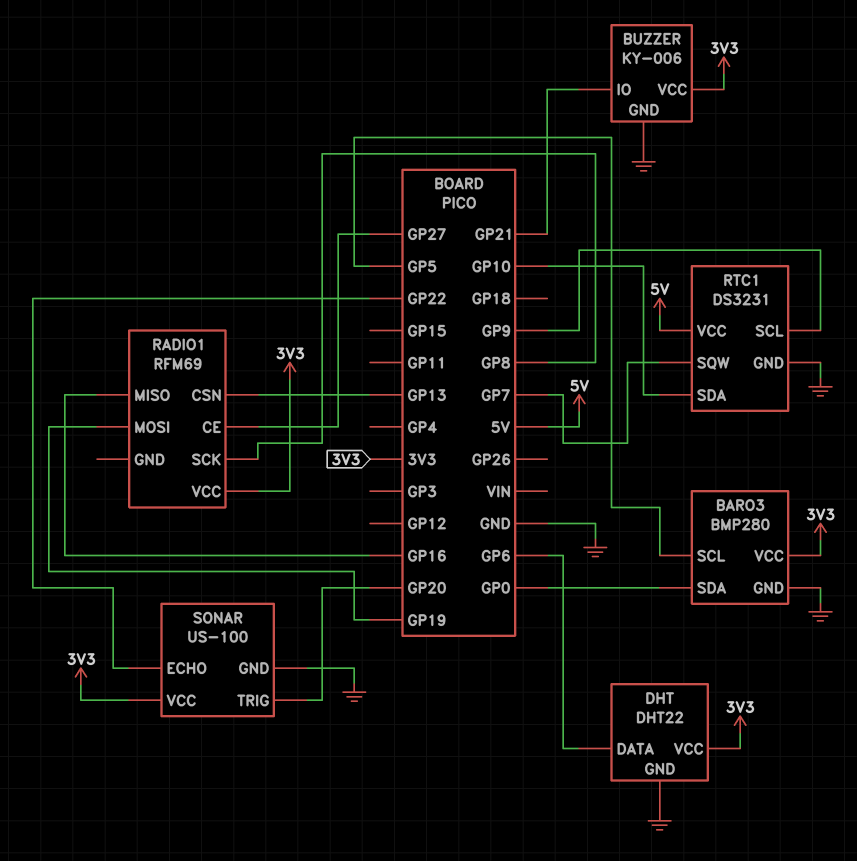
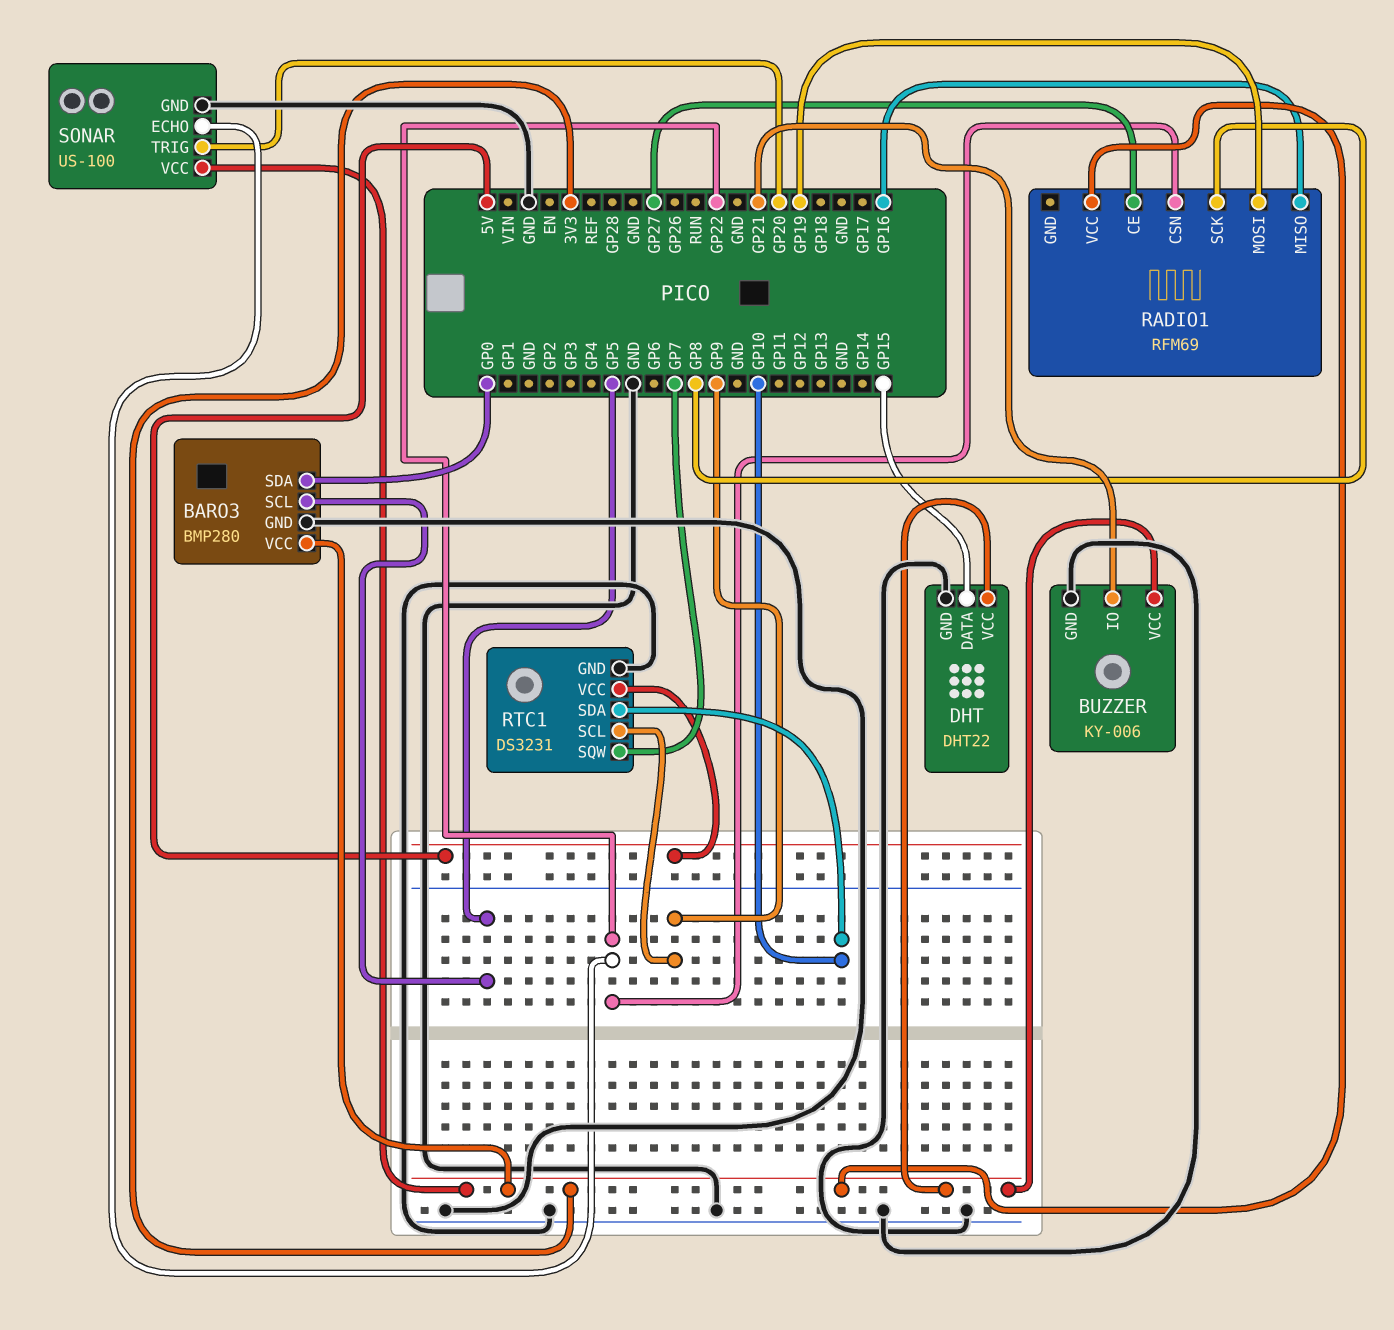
DHT pin DATA: GP6 -> GP15
RADIO1 pin CSN: GP13 -> GP22

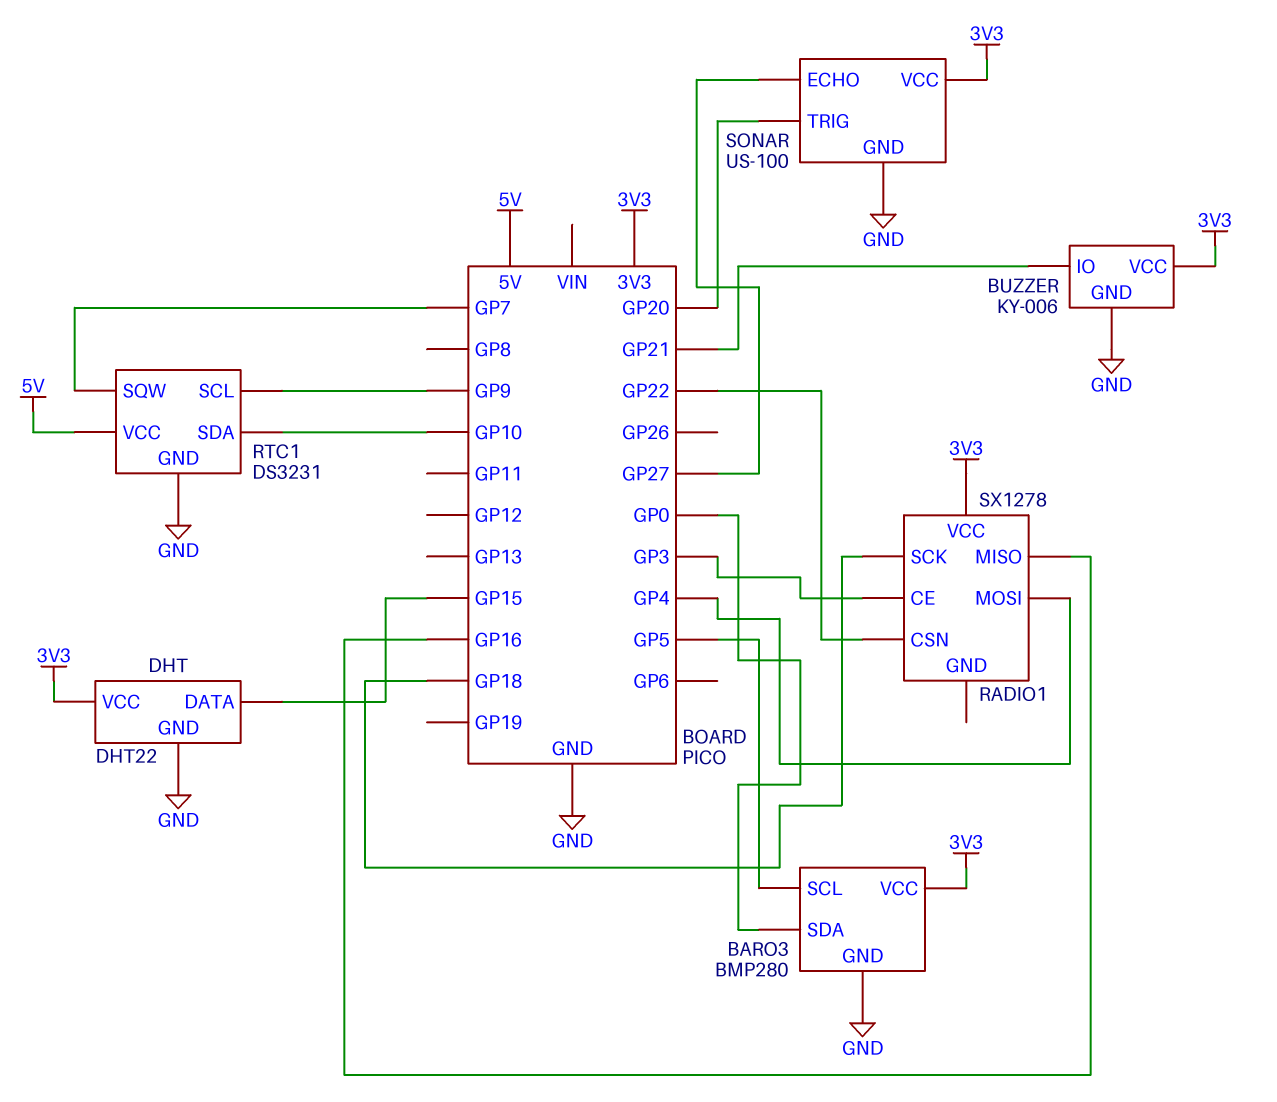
RADIO1: RFM69 -> SX1278
RADIO1 pin CE: GP27 -> GP3
RADIO1 pin MOSI: GP19 -> GP4
RADIO1 pin SCK: GP8 -> GP18
SONAR pin ECHO: GP22 -> GP27

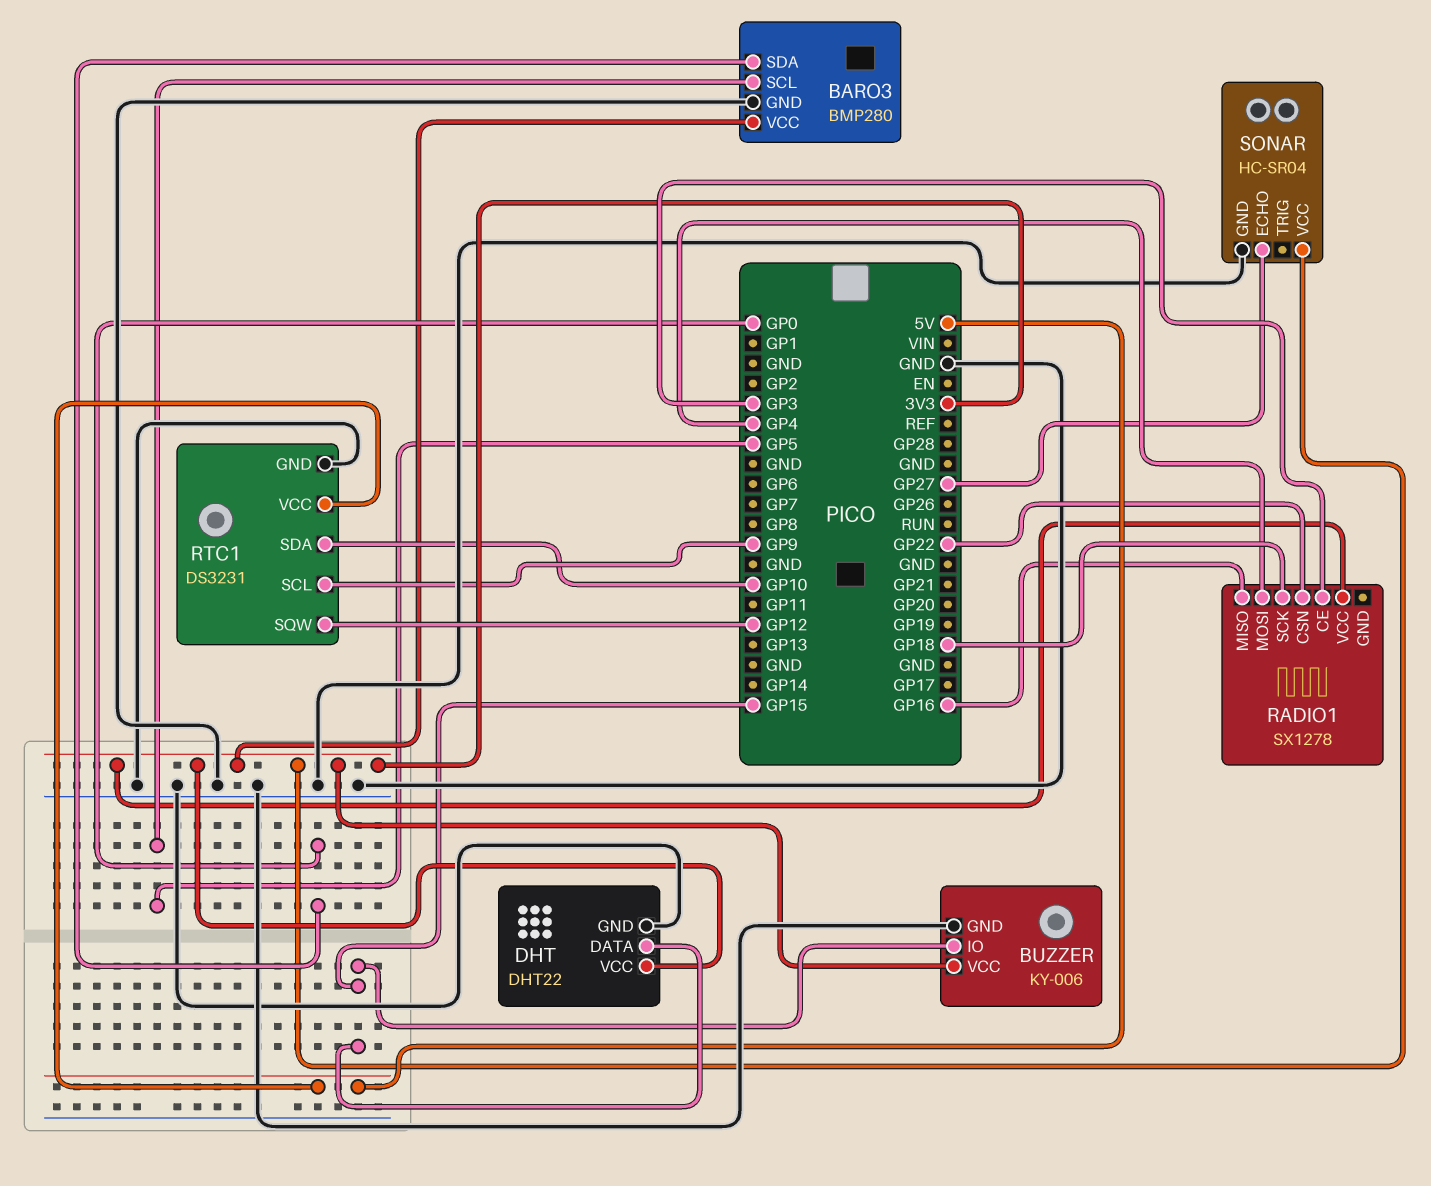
BUZZER pin IO: GP21 -> GP15
RTC1 pin SQW: GP7 -> GP12
SONAR: US-100 -> HC-SR04
SONAR pin TRIG: GP20 -> none

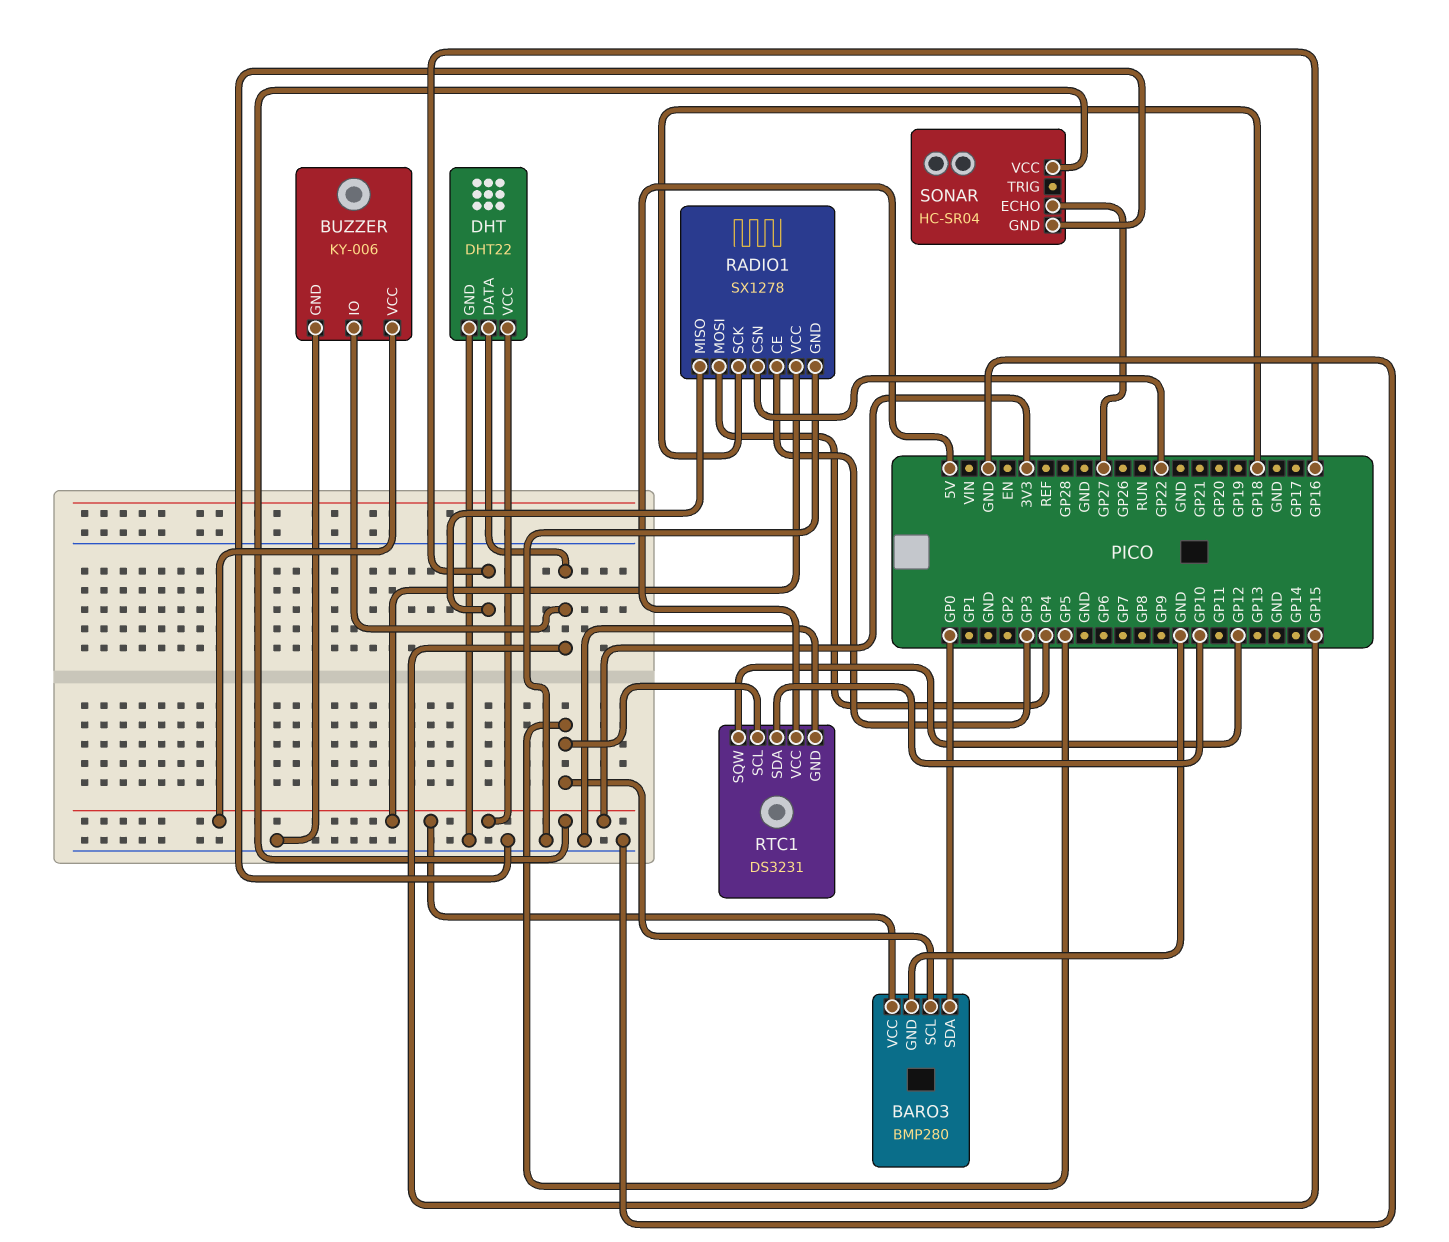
RADIO1 pin GND: none -> GND
RTC1 pin SCL: GP9 -> GP5

